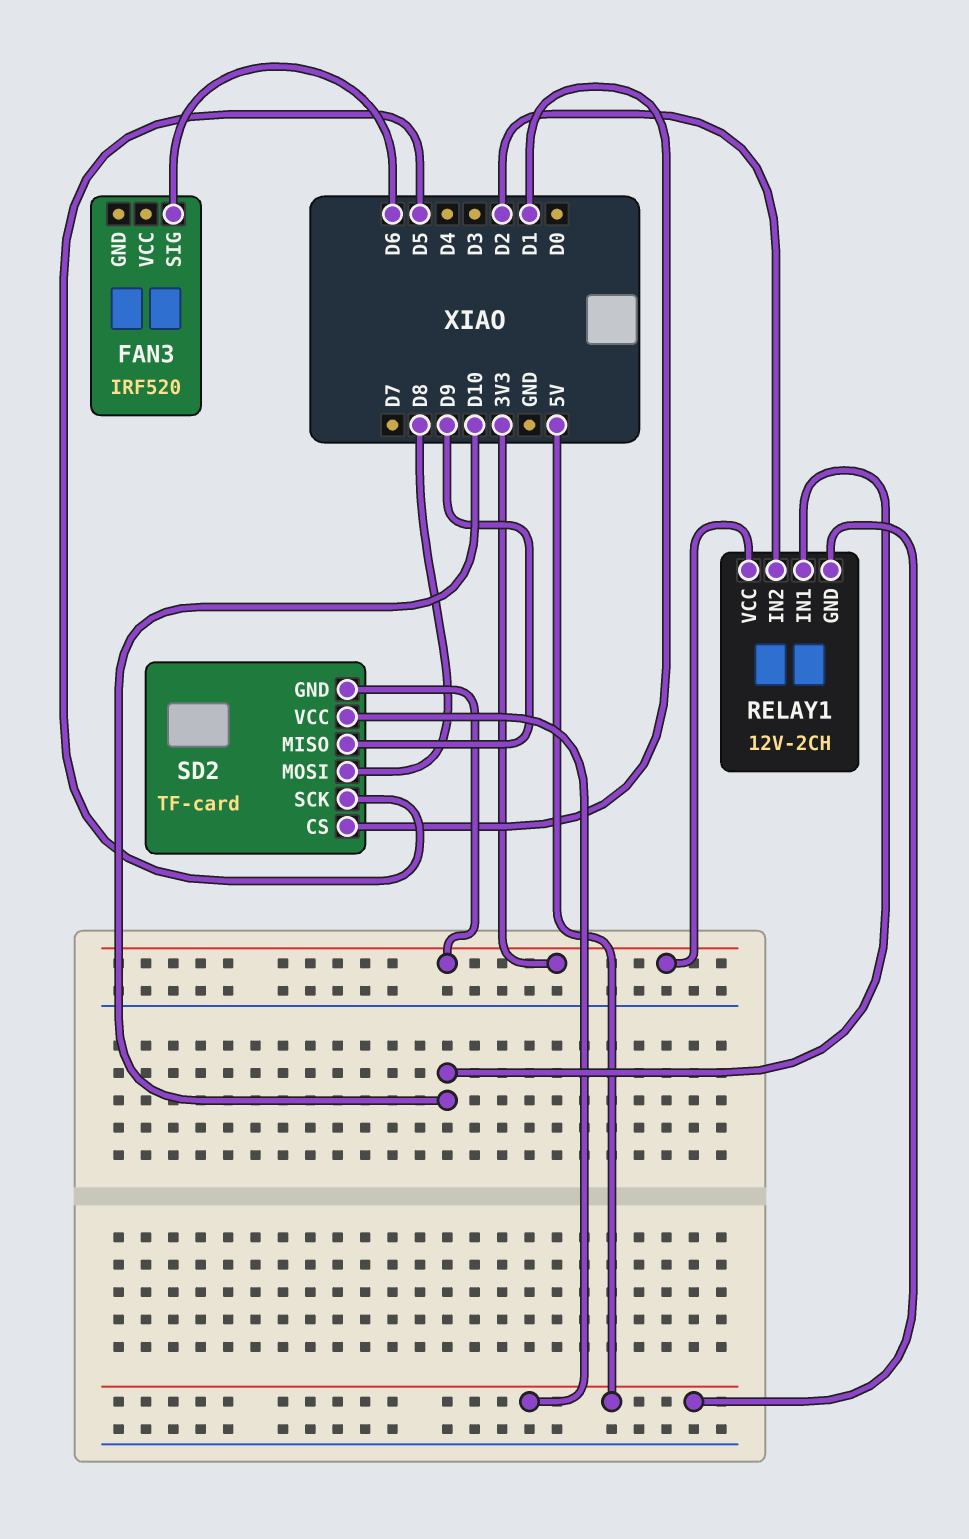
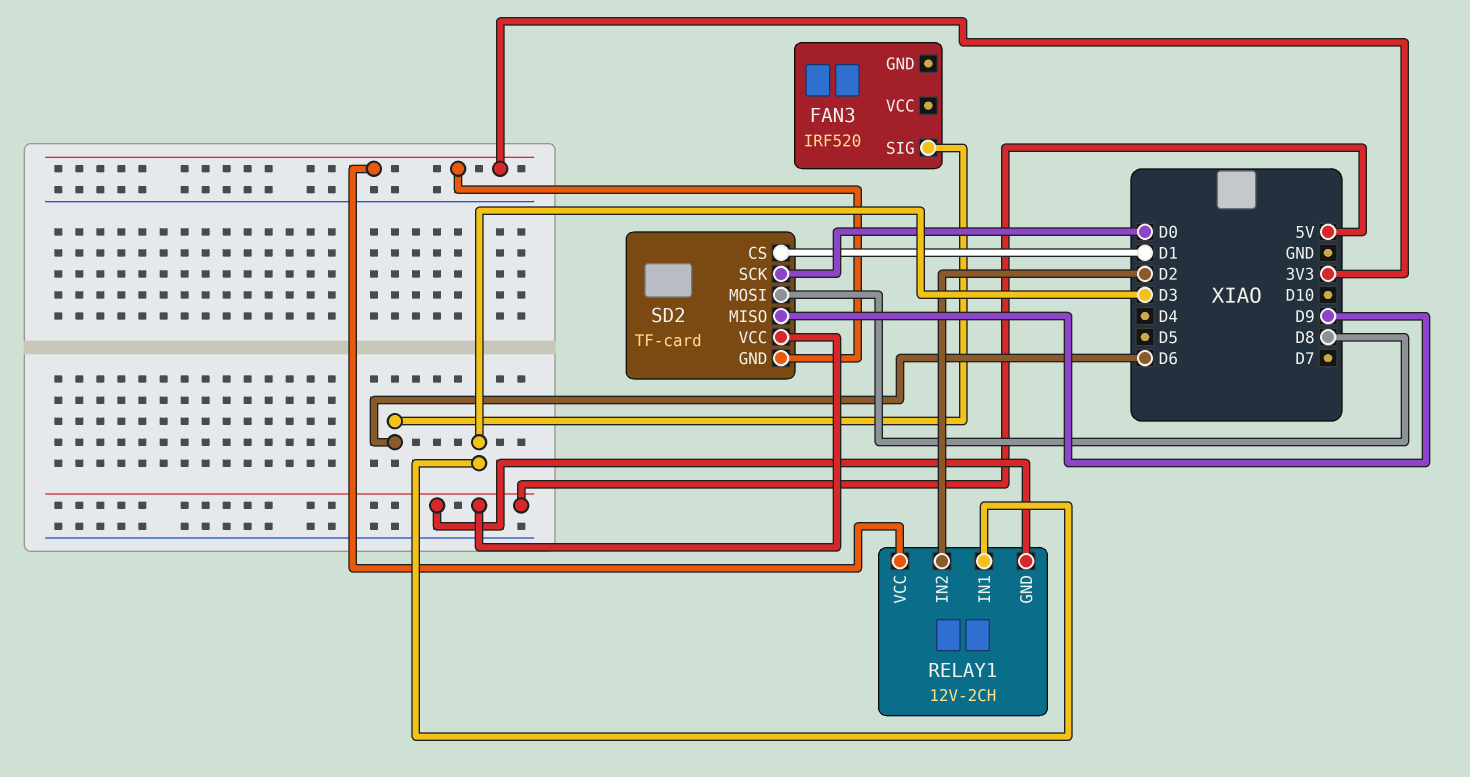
RELAY1 pin IN1: D10 -> D3
SD2 pin SCK: D5 -> D0

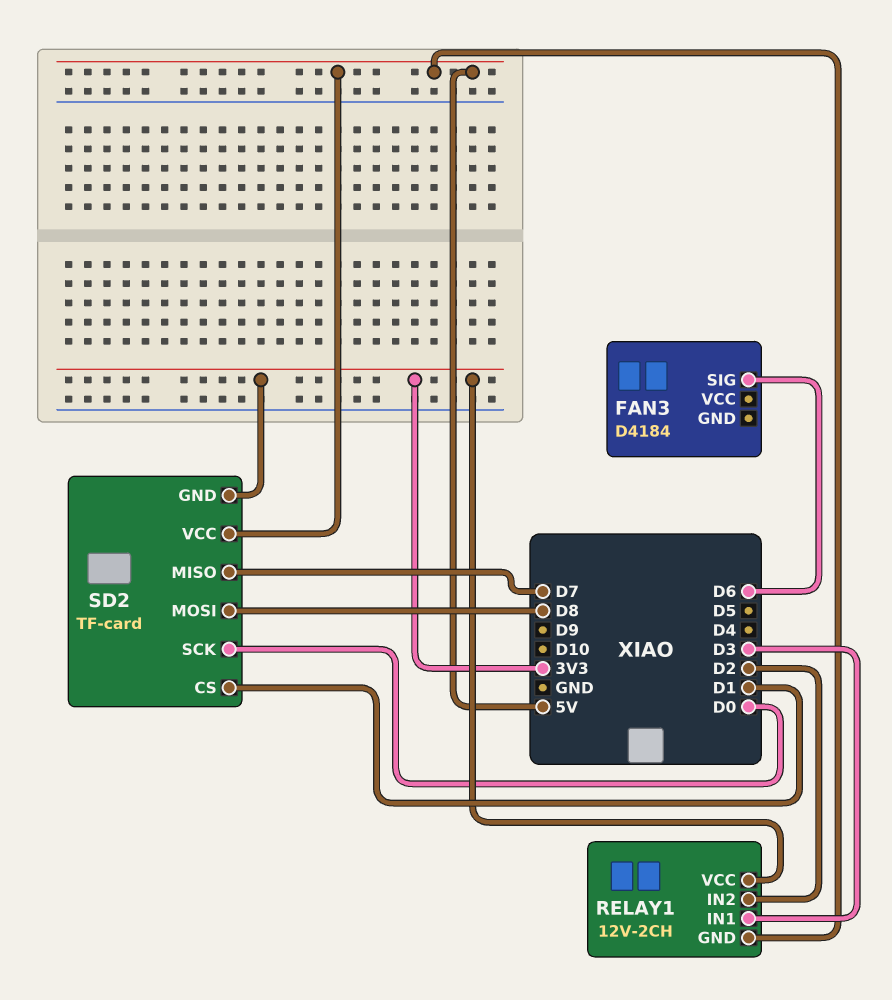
FAN3: IRF520 -> D4184
SD2 pin MISO: D9 -> D7

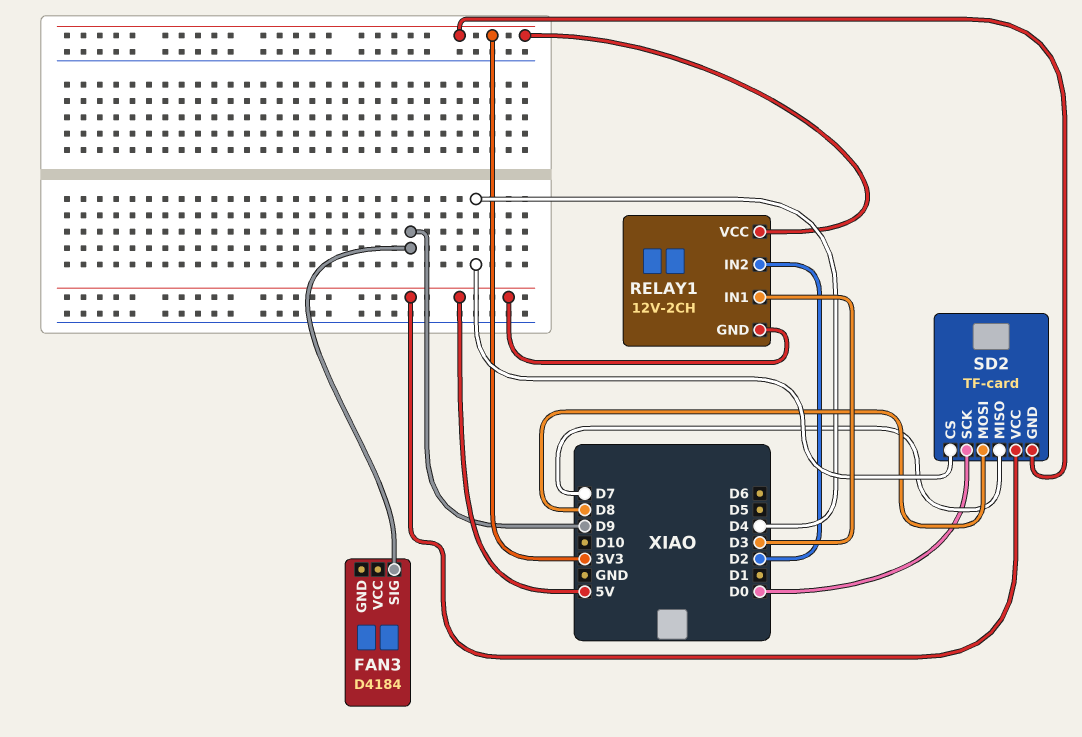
FAN3 pin SIG: D6 -> D9
SD2 pin CS: D1 -> D4

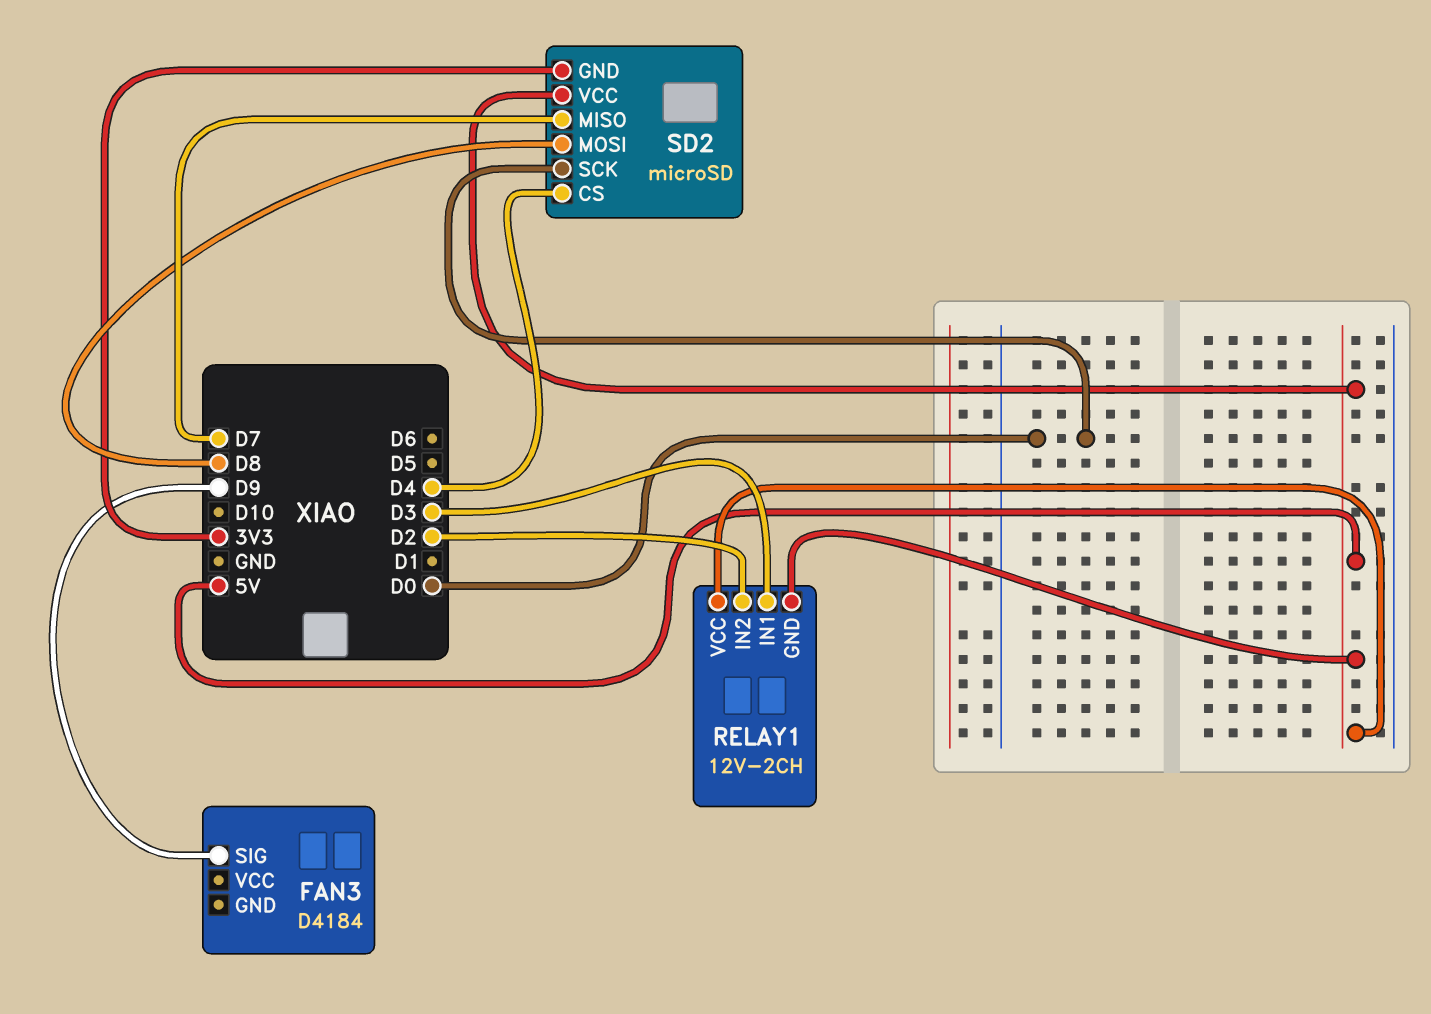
RELAY1 pin VCC: 3V3 -> 5V
SD2: TF-card -> microSD

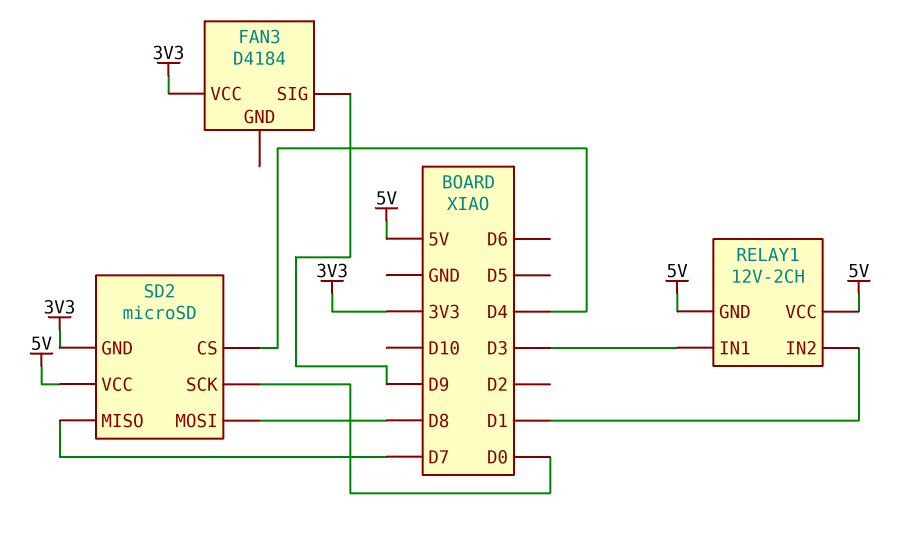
FAN3 pin VCC: none -> 3V3
RELAY1 pin IN2: D2 -> D1

